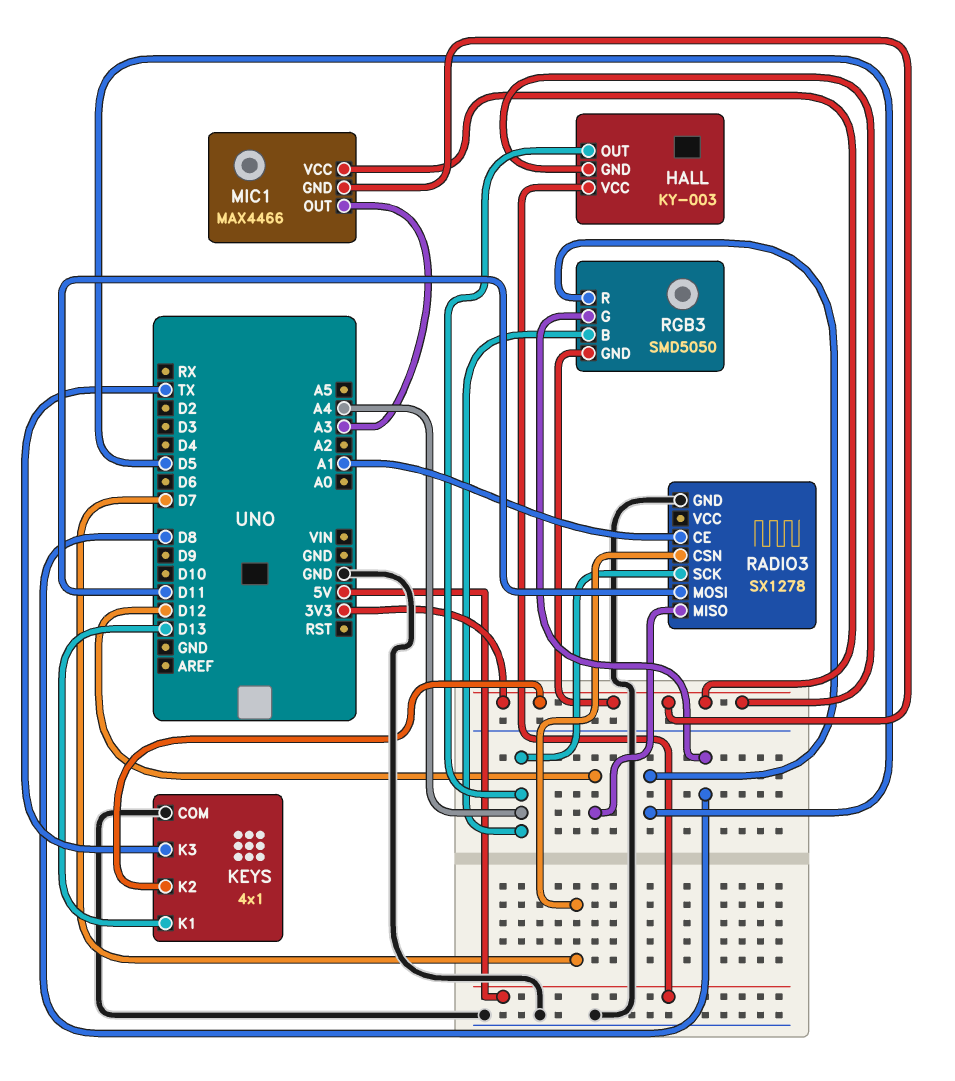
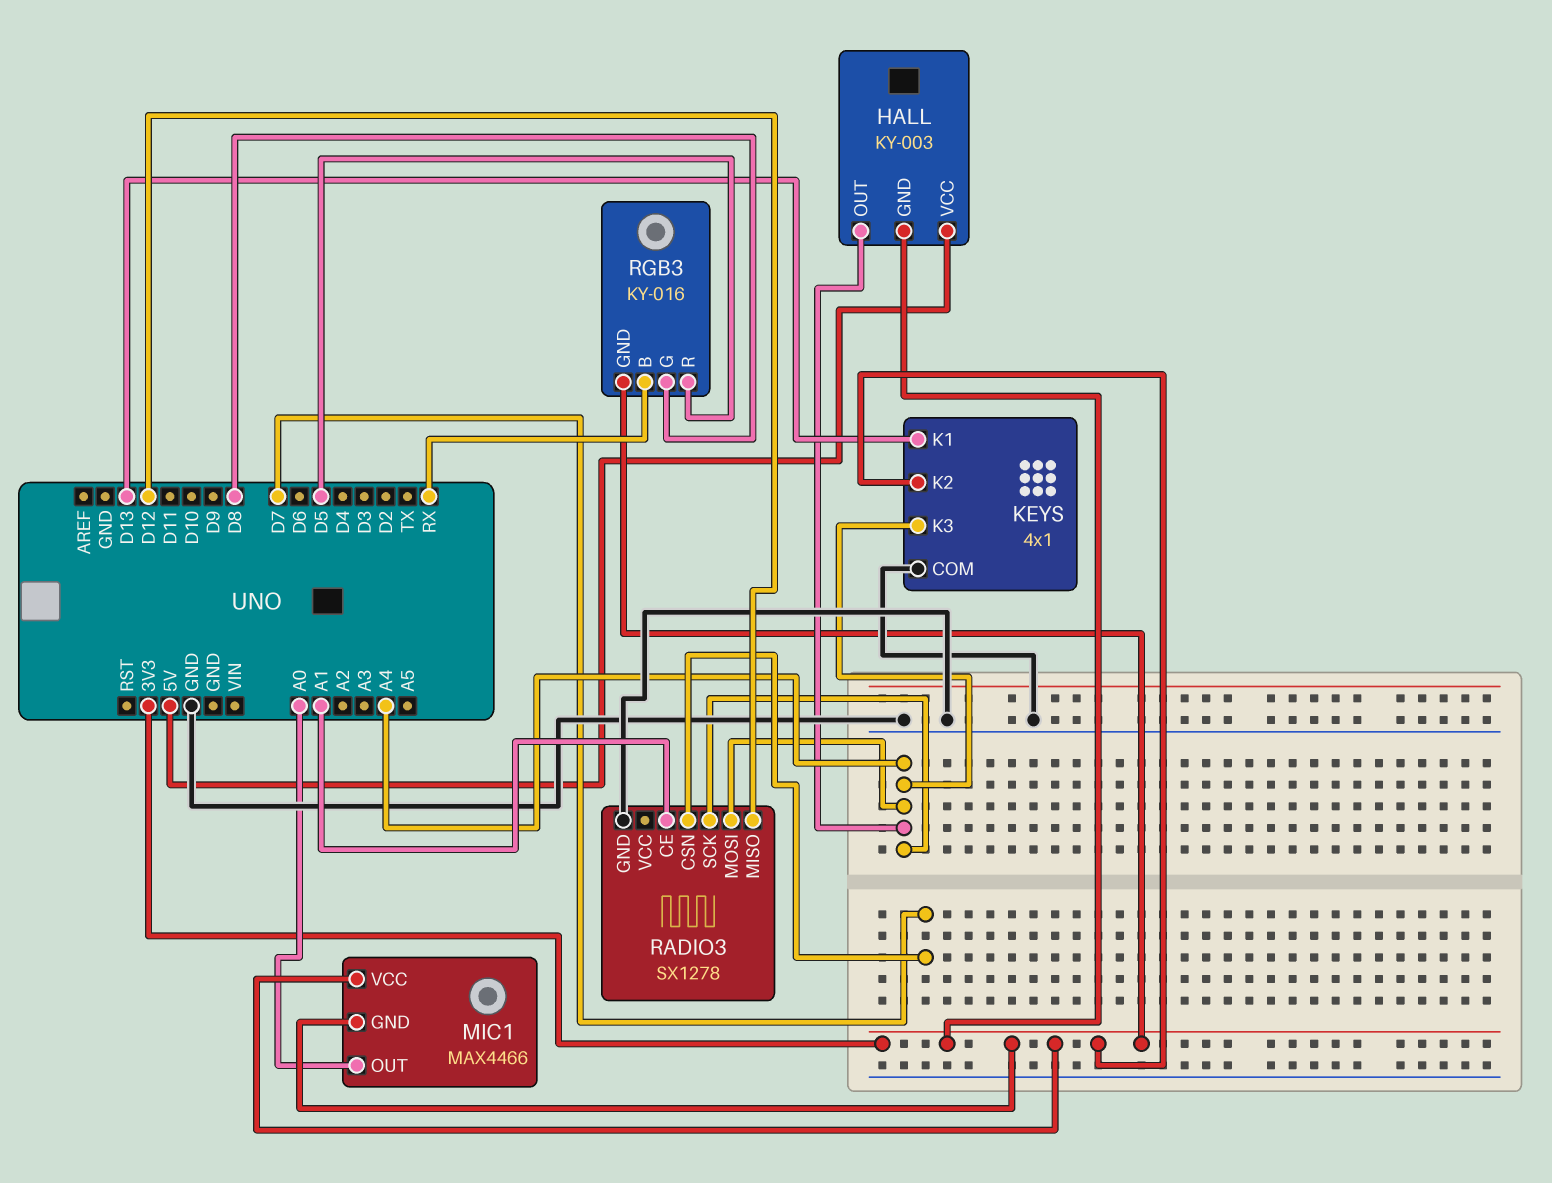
KEYS pin K3: TX -> A4
MIC1 pin OUT: A3 -> A0
RADIO3 pin MOSI: D11 -> A4
RGB3: SMD5050 -> KY-016
RGB3 pin B: A4 -> RX

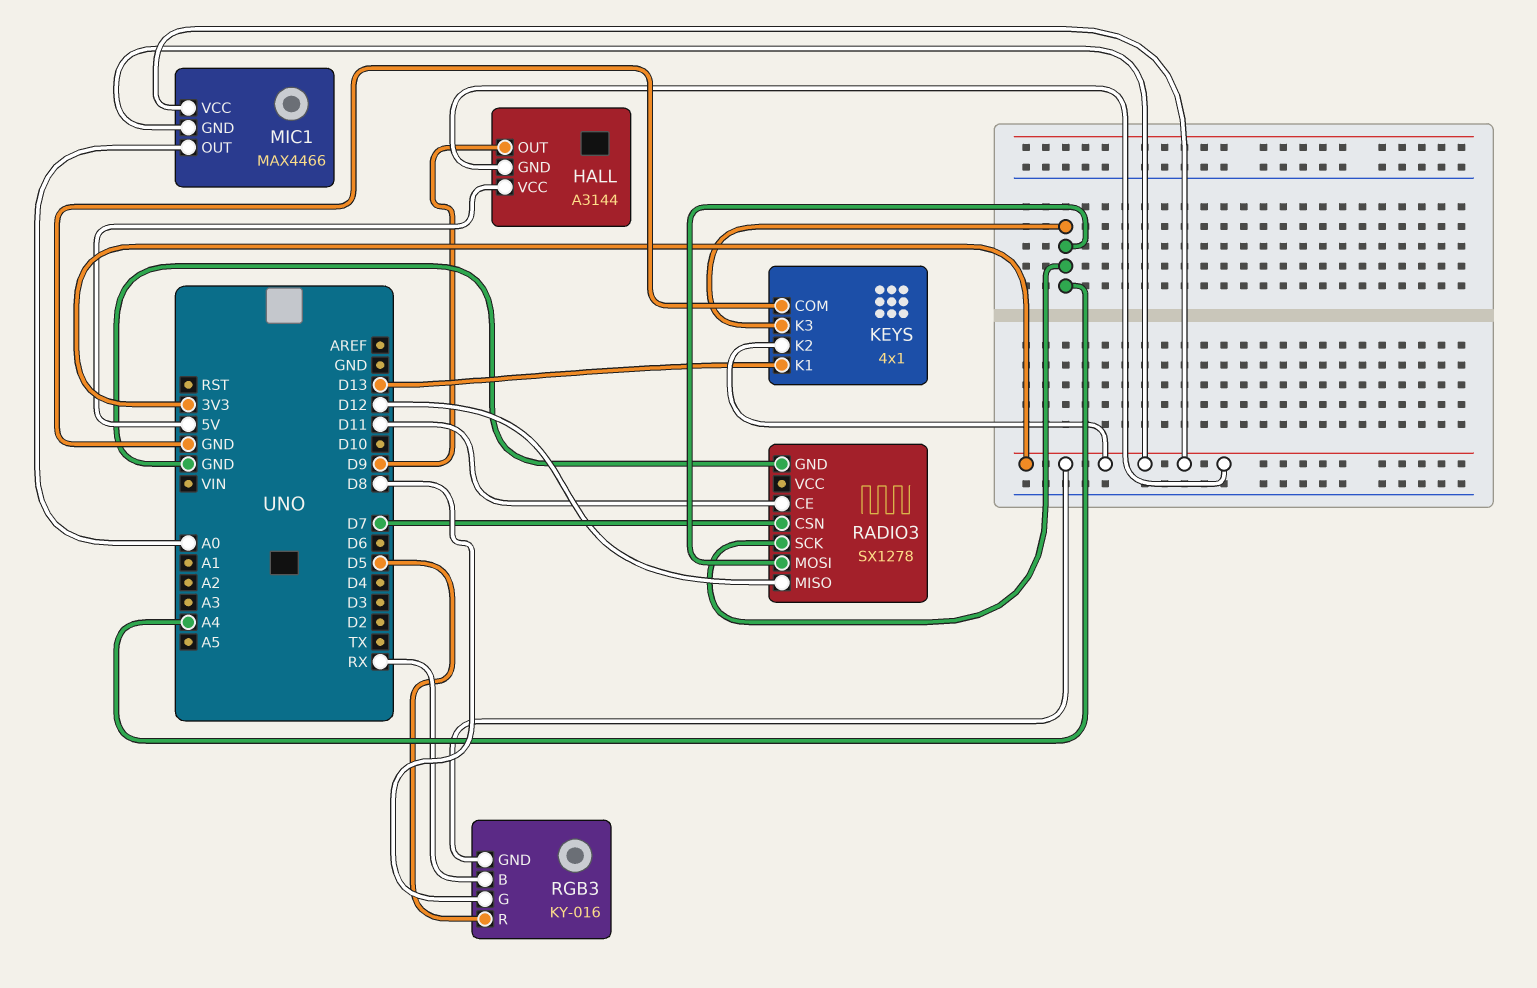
HALL: KY-003 -> A3144
HALL pin OUT: A4 -> D9
RADIO3 pin CE: A1 -> D11

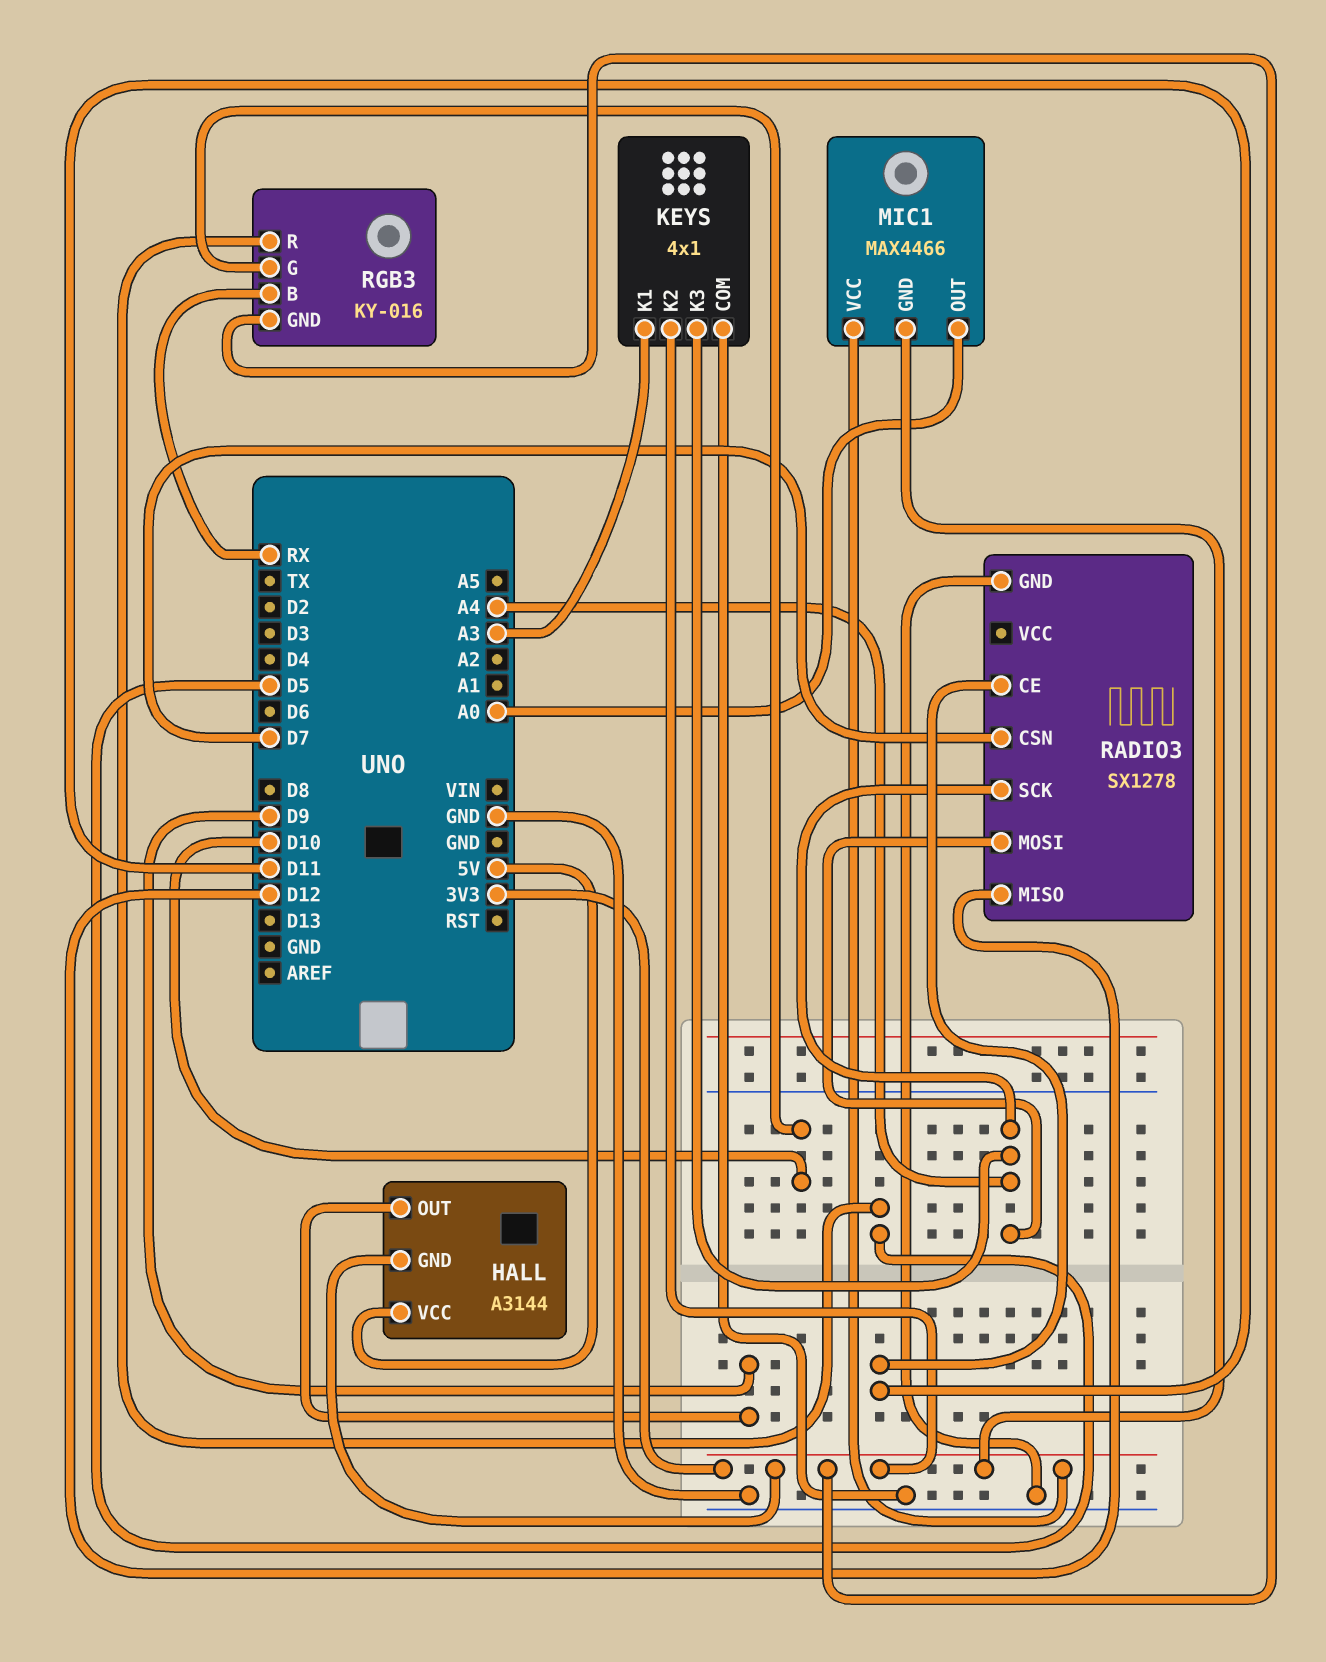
KEYS pin K1: D13 -> A3
RGB3 pin G: D8 -> D10

